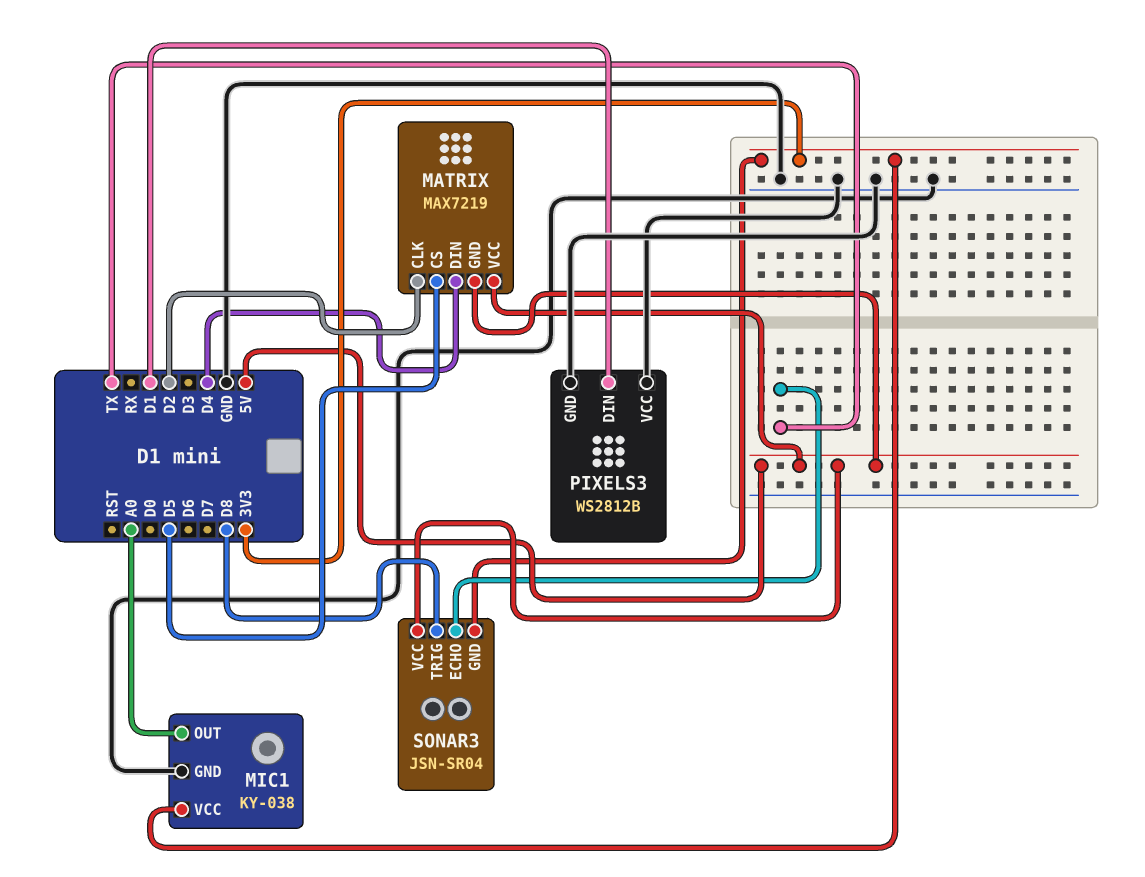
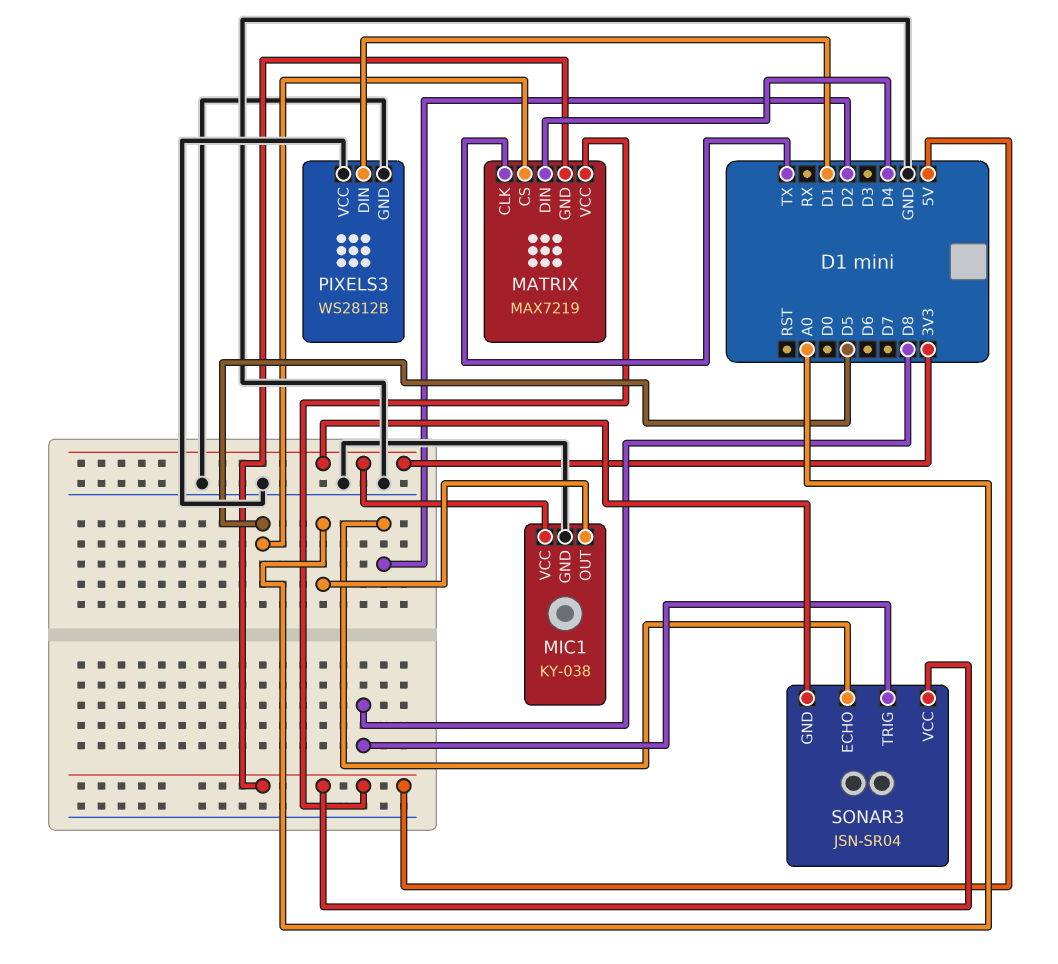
MATRIX pin CLK: D2 -> TX
SONAR3 pin ECHO: TX -> D2

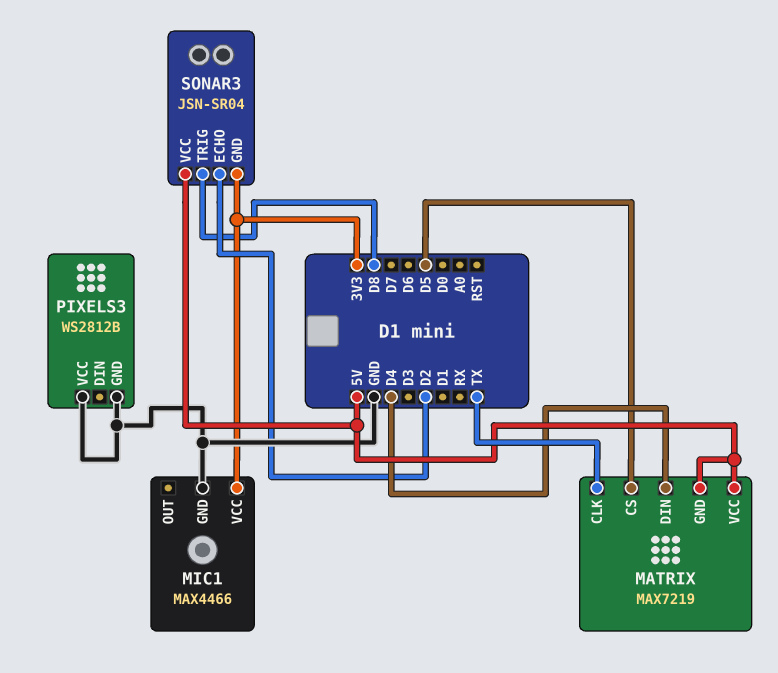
MIC1: KY-038 -> MAX4466
MIC1 pin OUT: A0 -> none
PIXELS3 pin DIN: D1 -> none

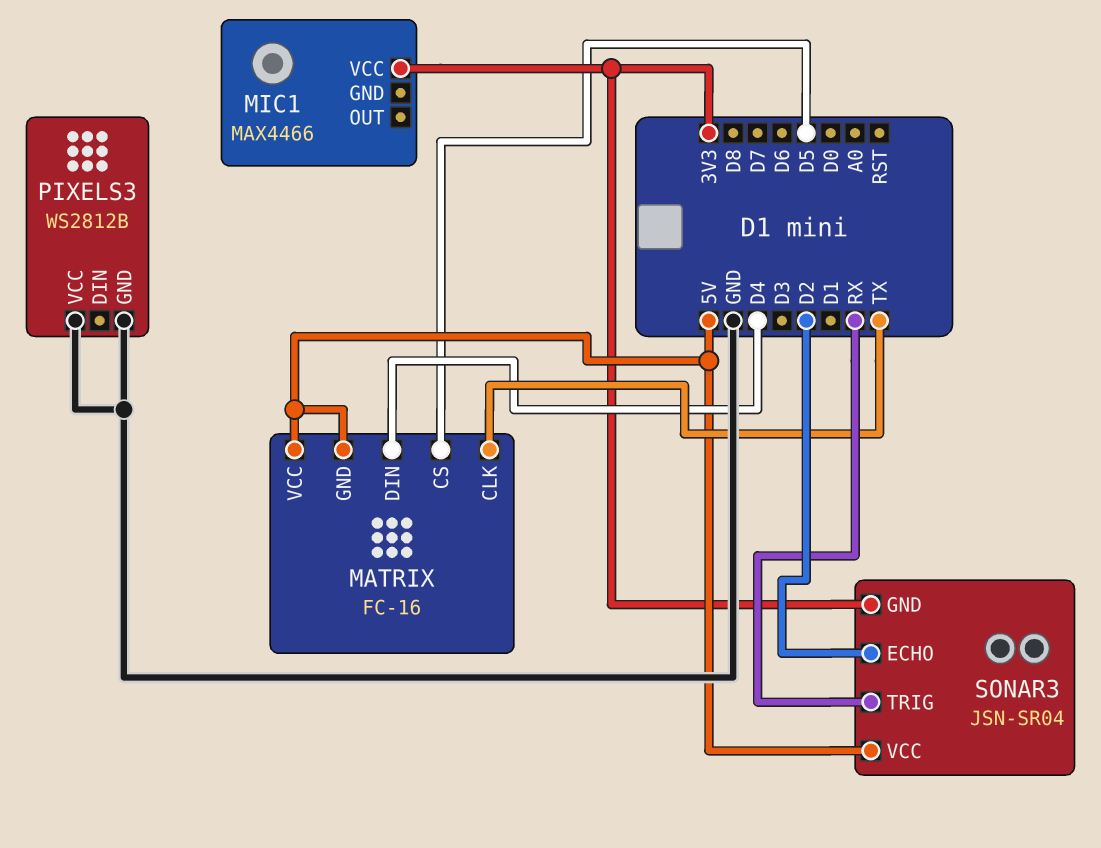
MATRIX: MAX7219 -> FC-16
MIC1 pin GND: GND -> none
SONAR3 pin TRIG: D8 -> RX

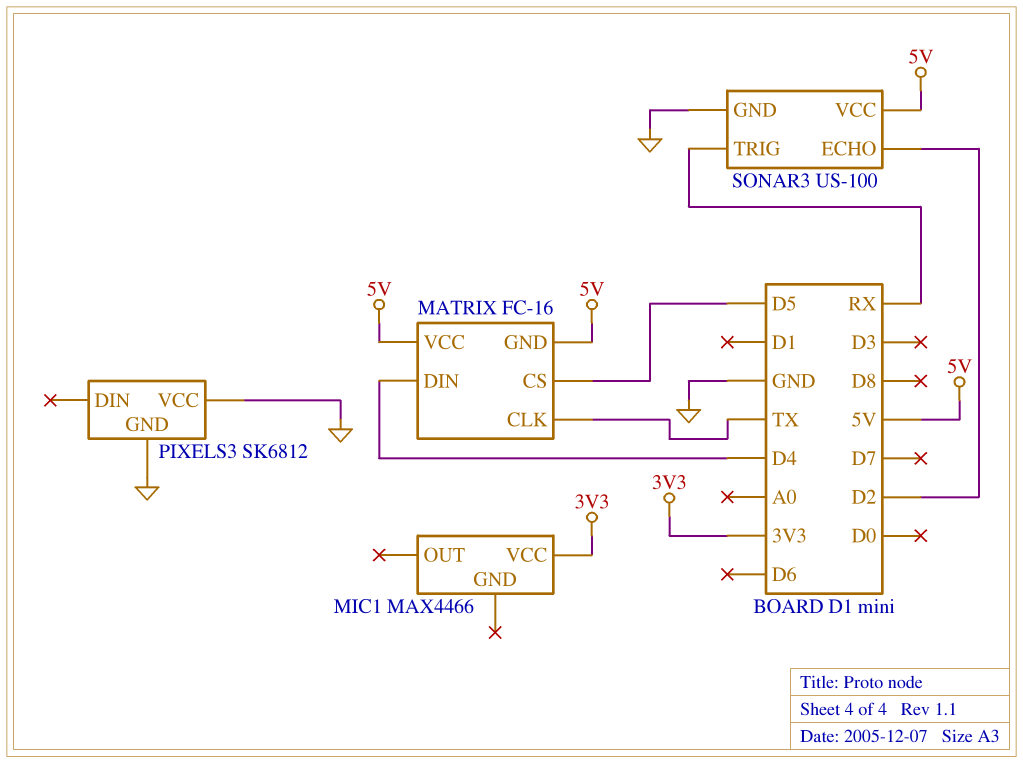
PIXELS3: WS2812B -> SK6812
SONAR3: JSN-SR04 -> US-100
SONAR3 pin GND: 3V3 -> GND

